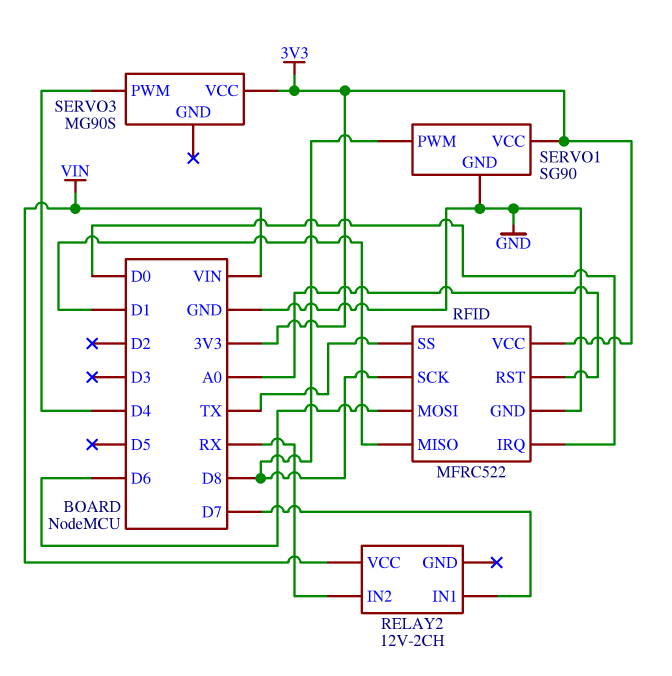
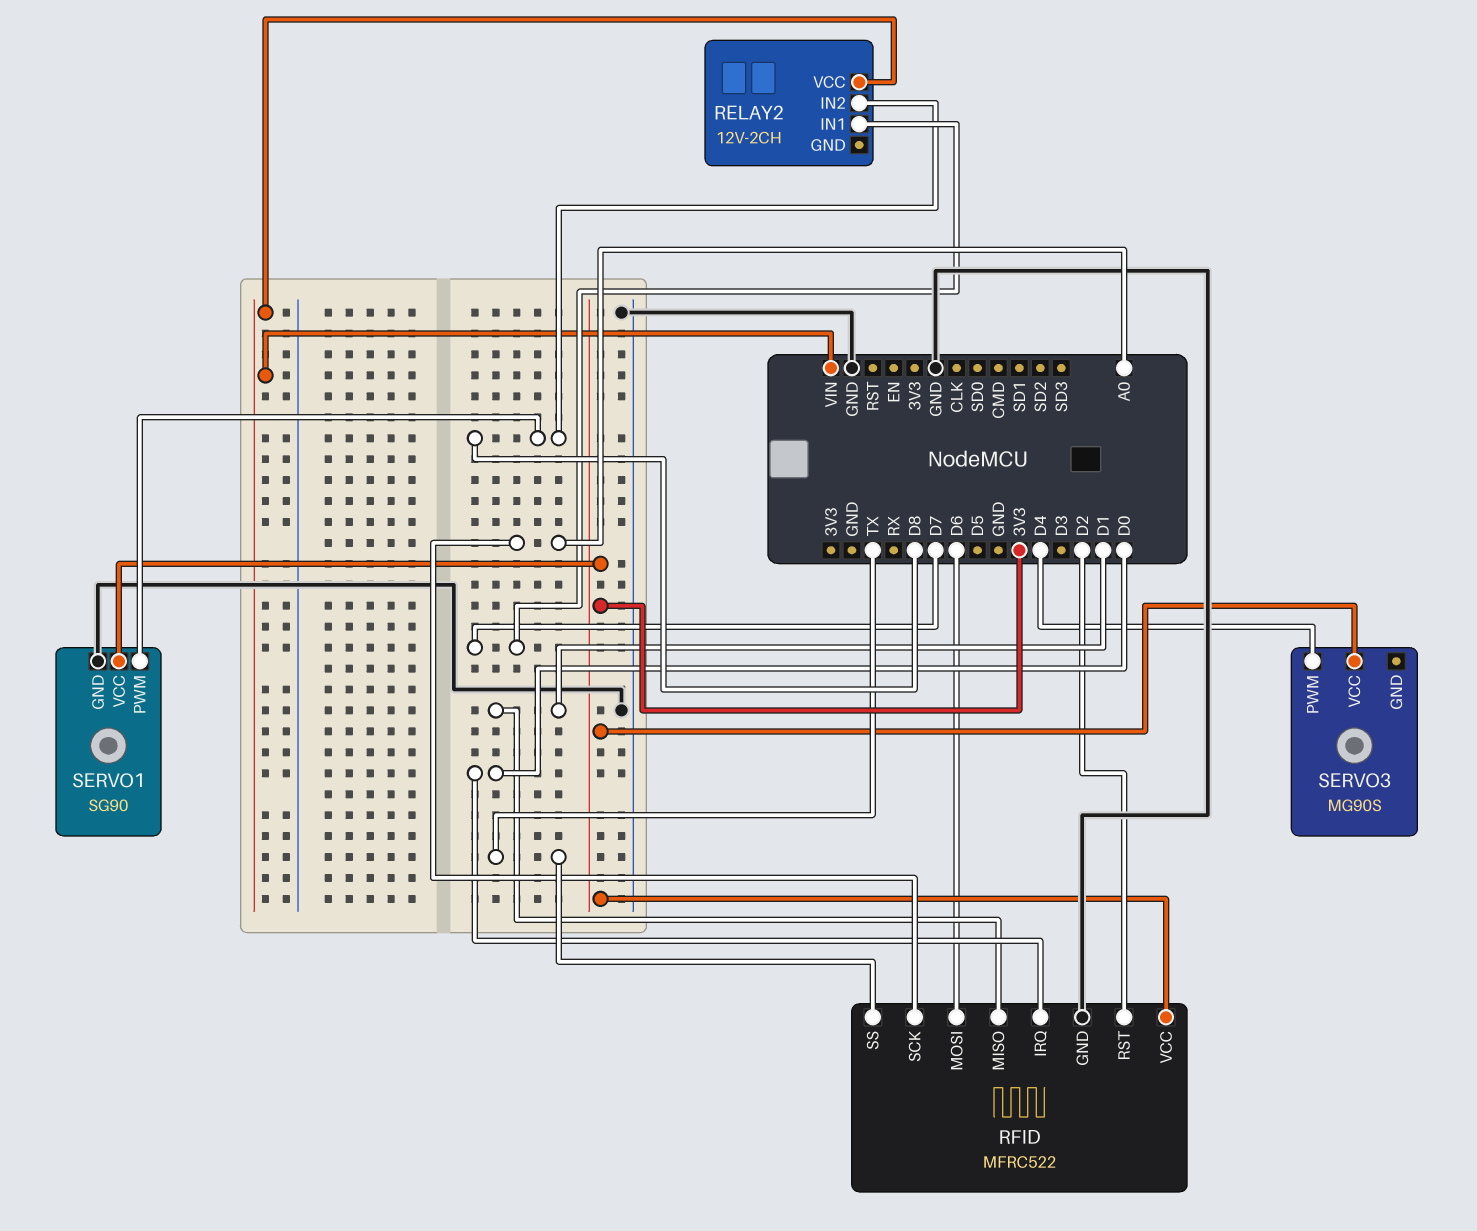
RELAY2 pin IN2: RX -> D8
RFID pin RST: A0 -> D2
RFID pin SCK: D8 -> A0

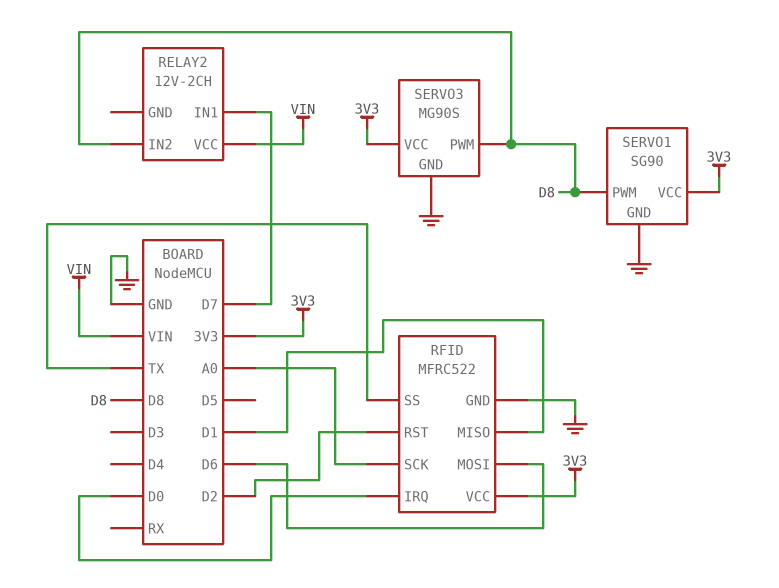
SERVO3 pin GND: none -> GND
SERVO3 pin PWM: D4 -> D8

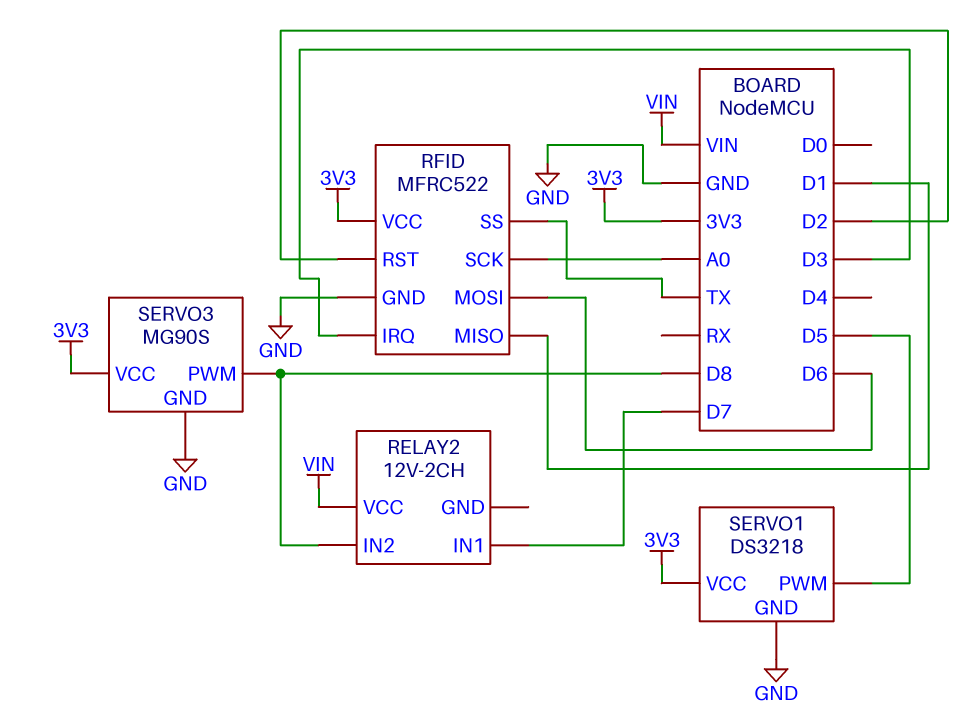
RFID pin IRQ: D0 -> D3
SERVO1: SG90 -> DS3218
SERVO1 pin PWM: D8 -> D5

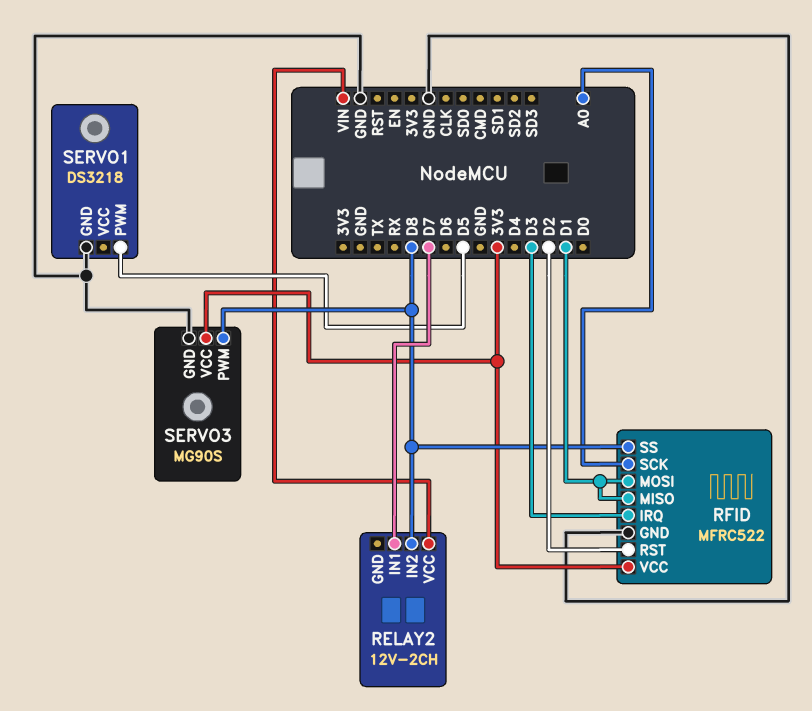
RFID pin MOSI: D6 -> D1
RFID pin SS: TX -> D8
SERVO1 pin VCC: 3V3 -> none

